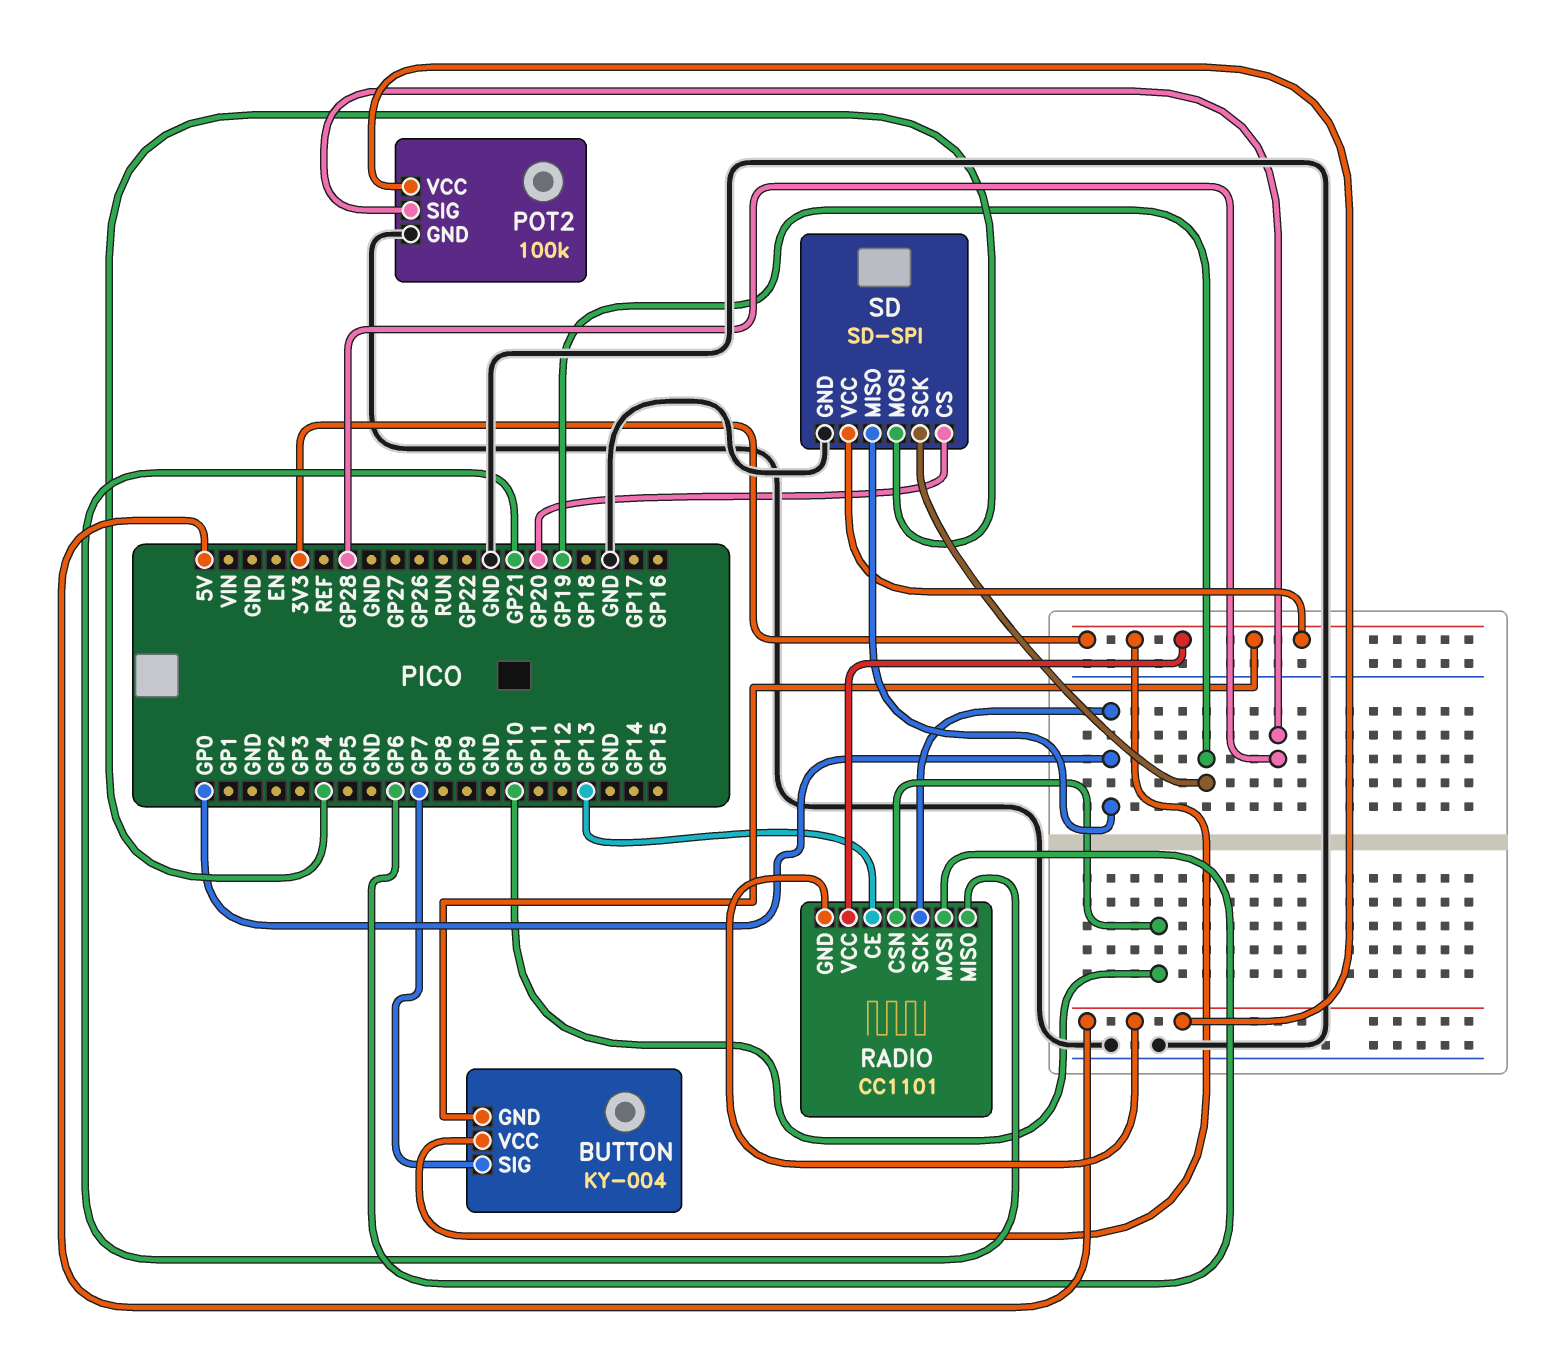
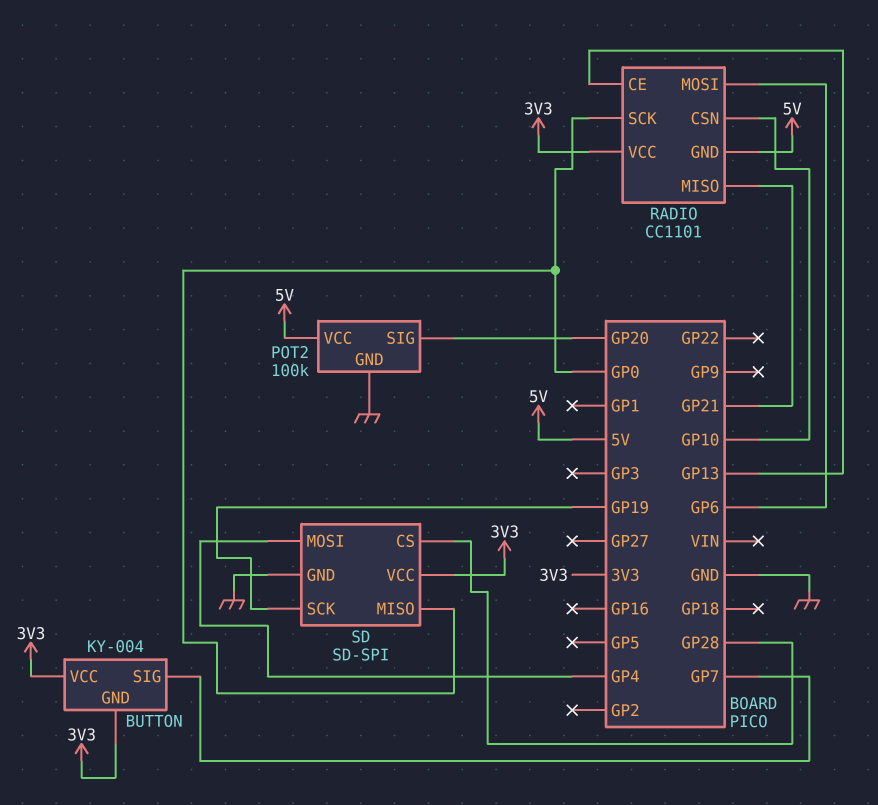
POT2 pin SIG: GP28 -> GP20
SD pin CS: GP20 -> GP28

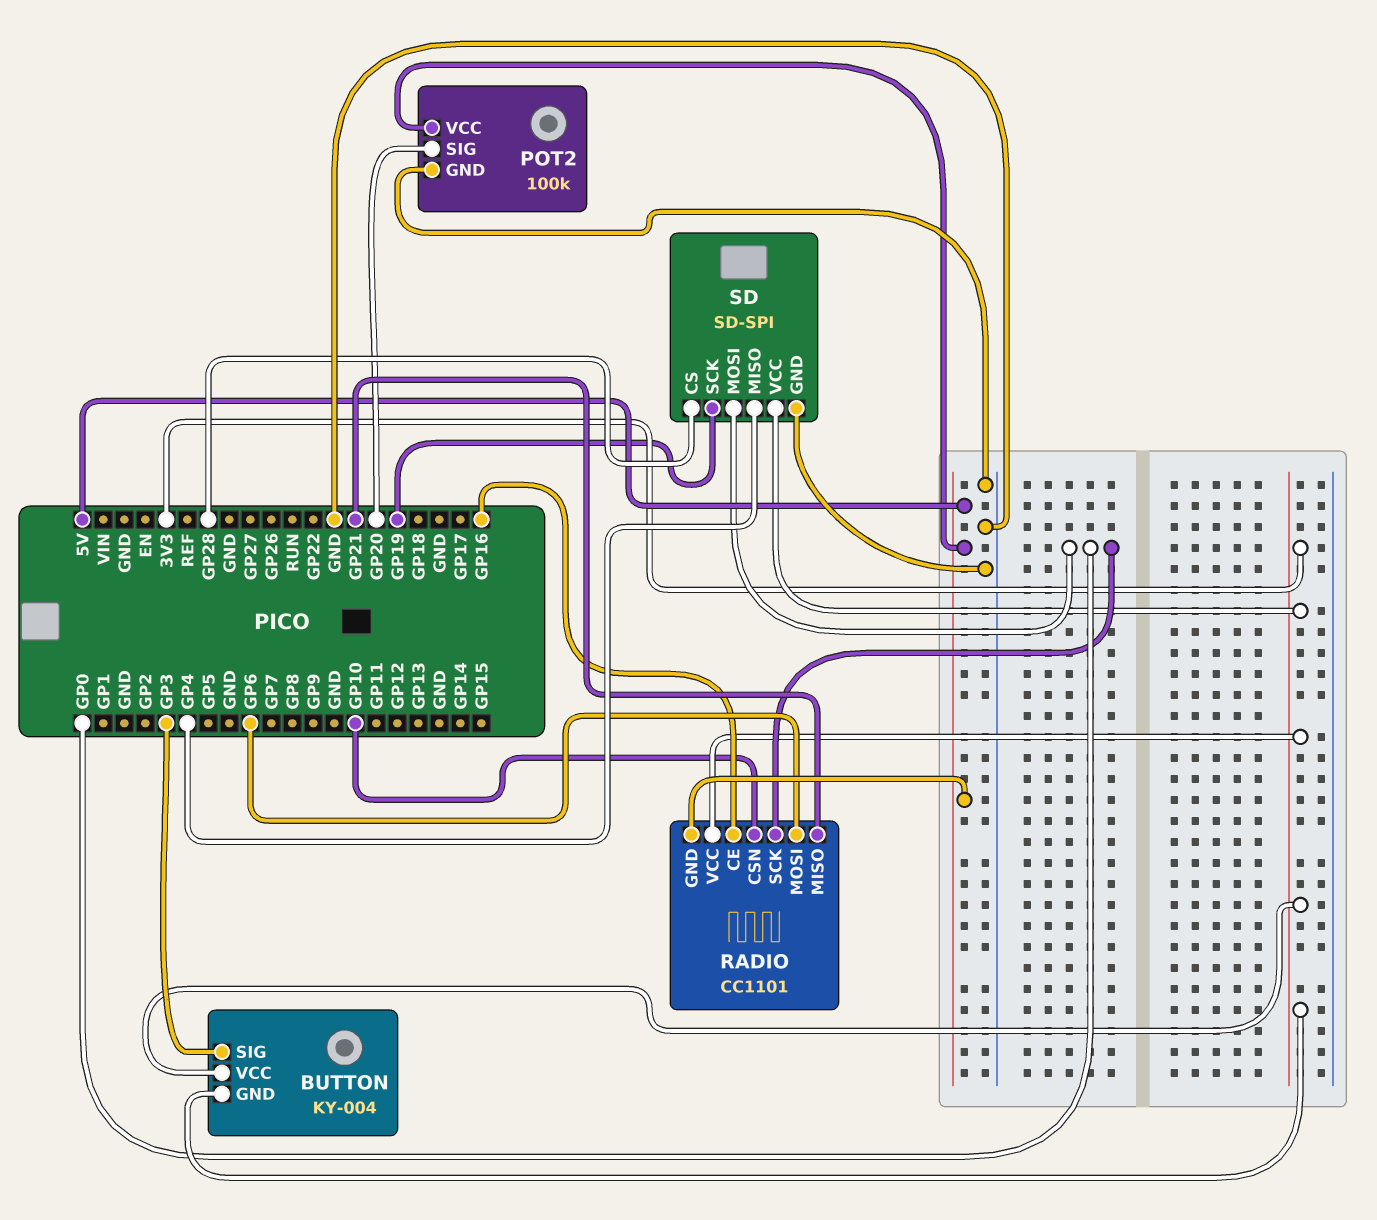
BUTTON pin SIG: GP7 -> GP3
RADIO pin CE: GP13 -> GP16
SD pin MISO: GP0 -> GP4
SD pin MOSI: GP4 -> GP0

